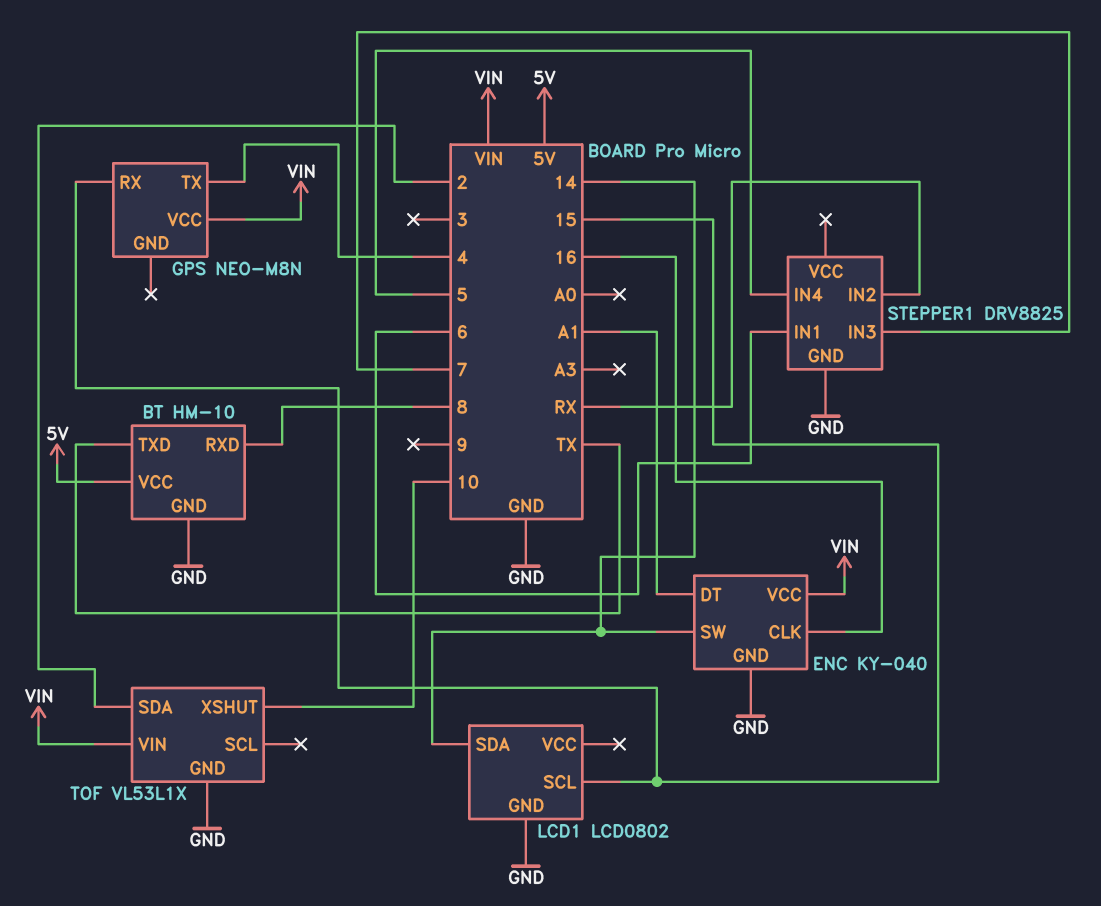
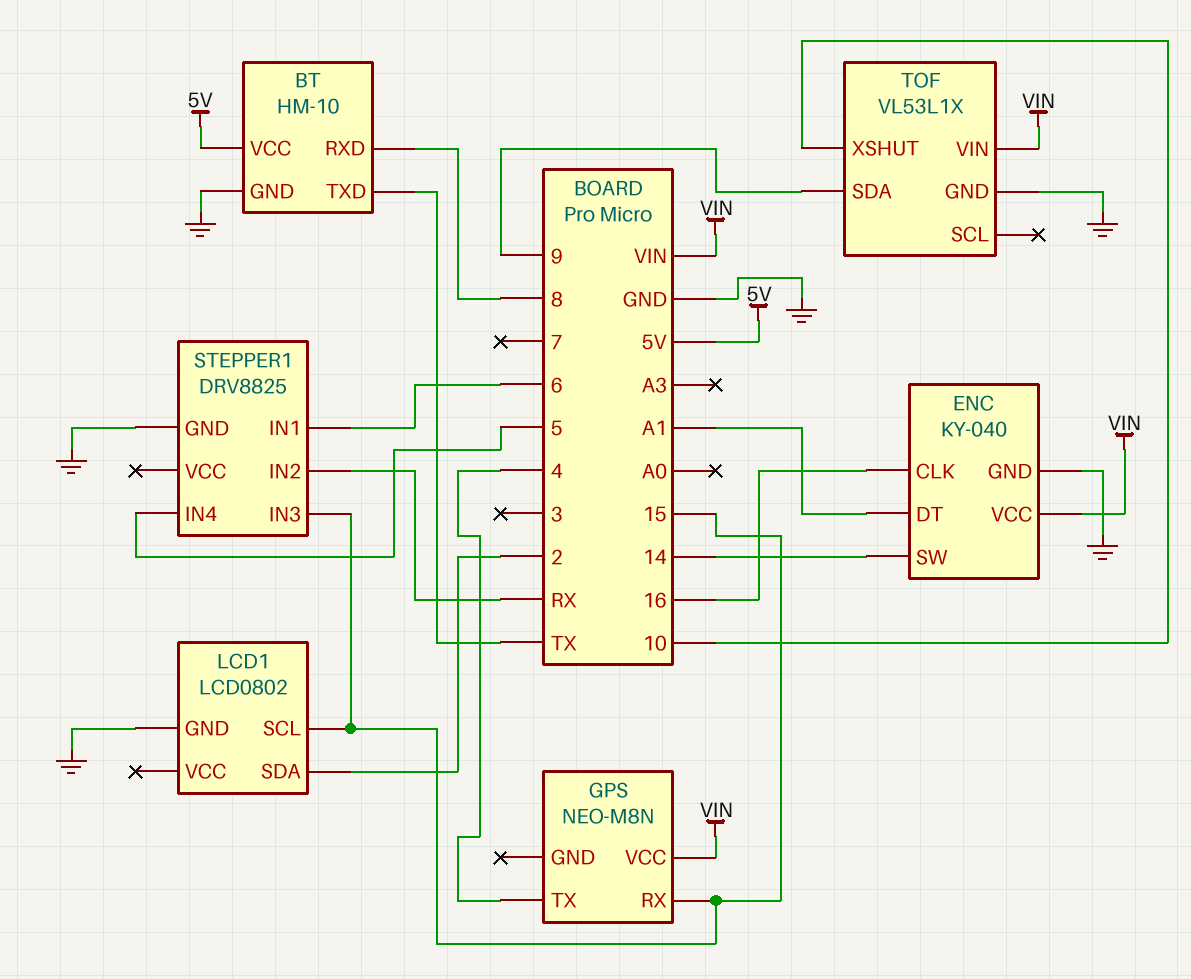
LCD1 pin SDA: 14 -> 2
STEPPER1 pin IN3: 7 -> 15
TOF pin SDA: 2 -> 9

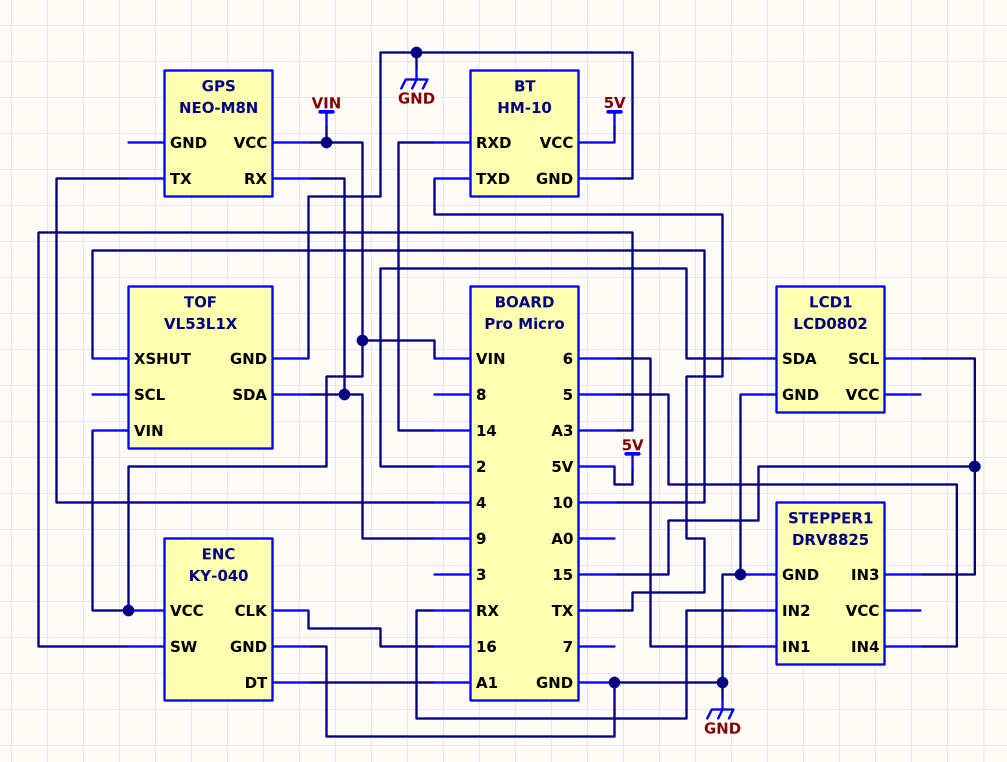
BT pin RXD: 8 -> 14
ENC pin SW: 14 -> A3
GPS pin RX: 15 -> 9

